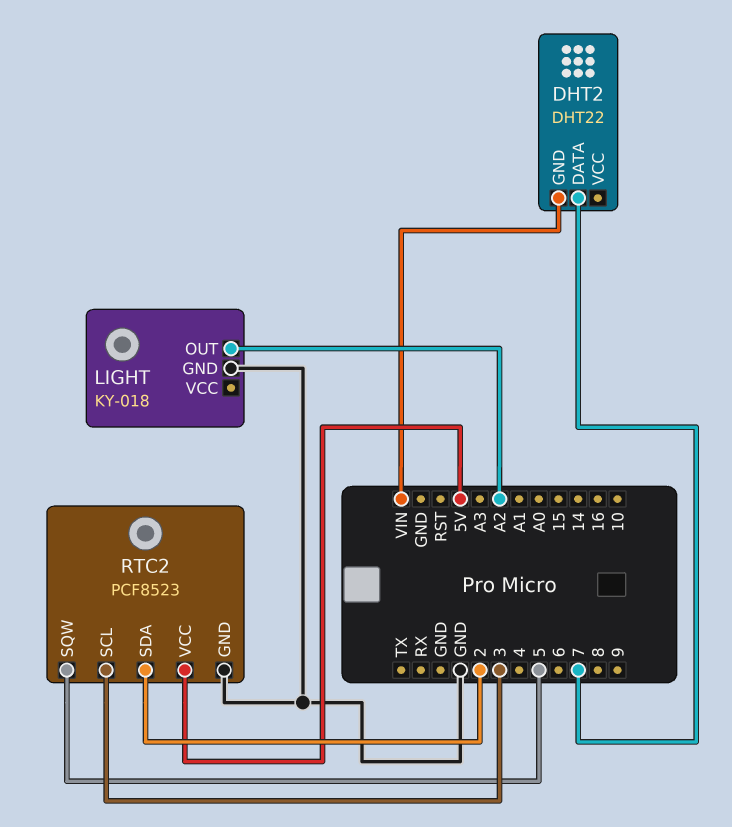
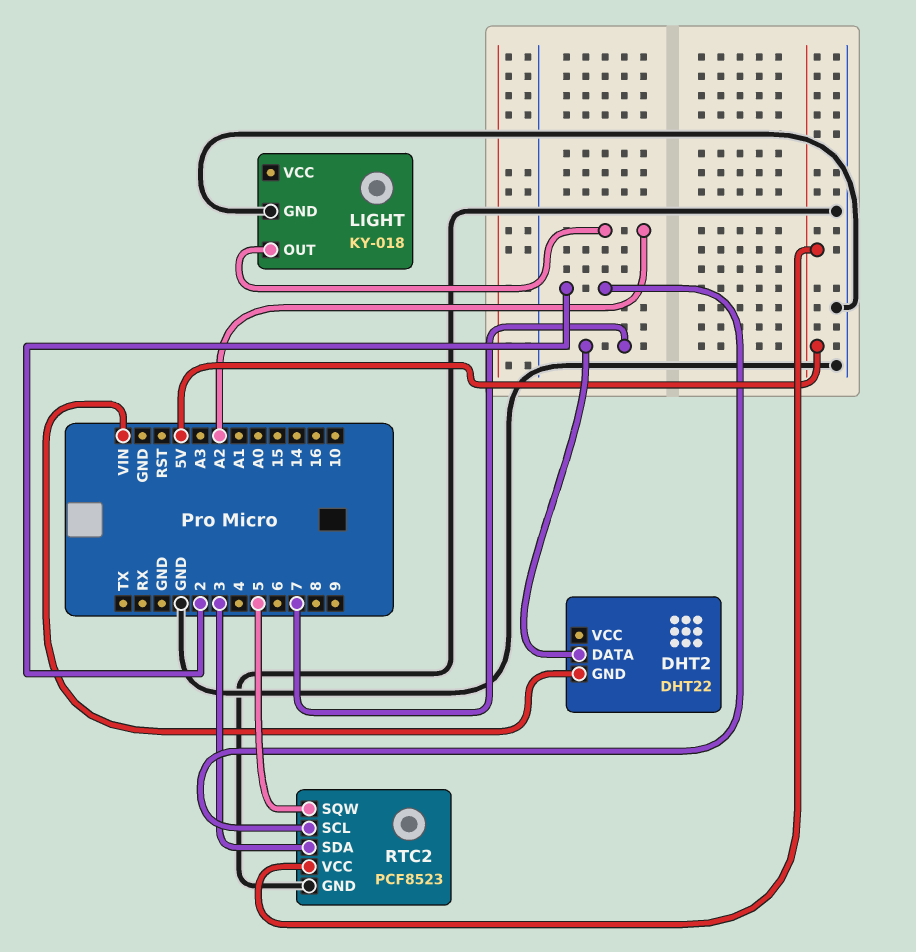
RTC2 pin SCL: 3 -> 2
RTC2 pin SDA: 2 -> 3

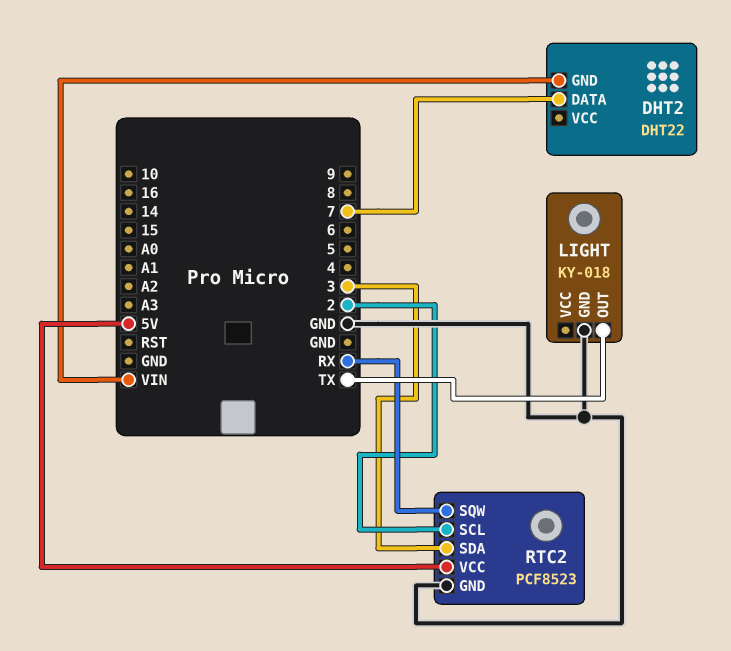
LIGHT pin OUT: A2 -> TX
RTC2 pin SQW: 5 -> RX

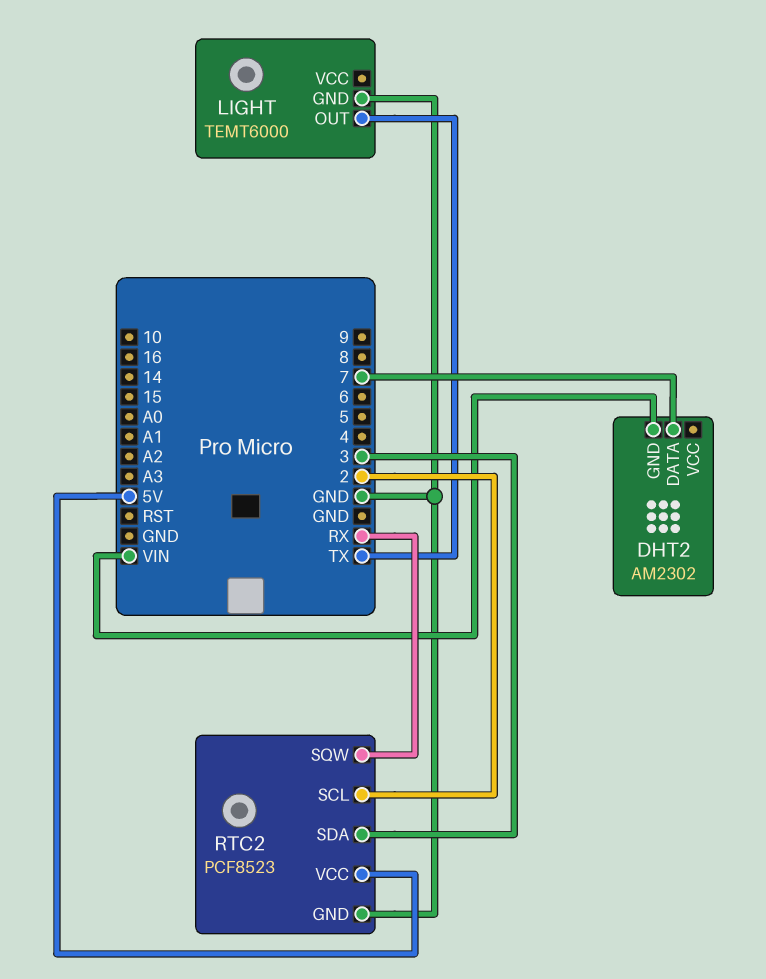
DHT2: DHT22 -> AM2302
LIGHT: KY-018 -> TEMT6000

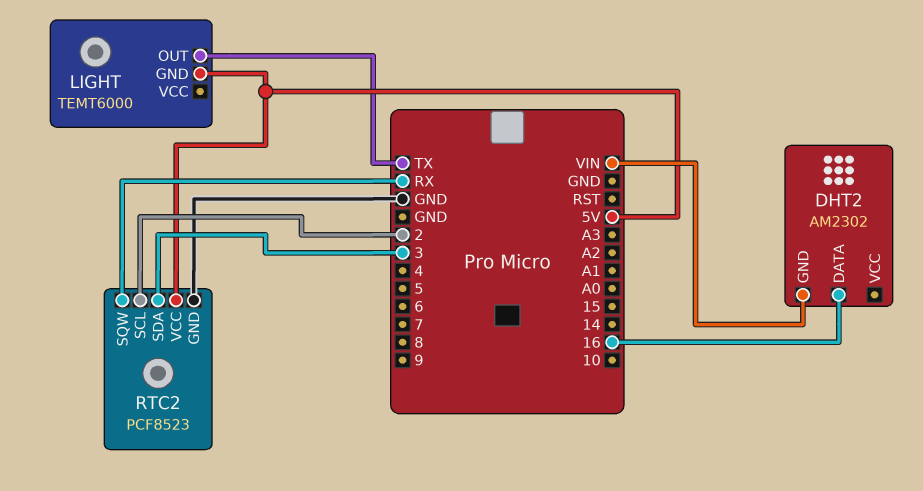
DHT2 pin DATA: 7 -> 16
LIGHT pin GND: GND -> 5V

